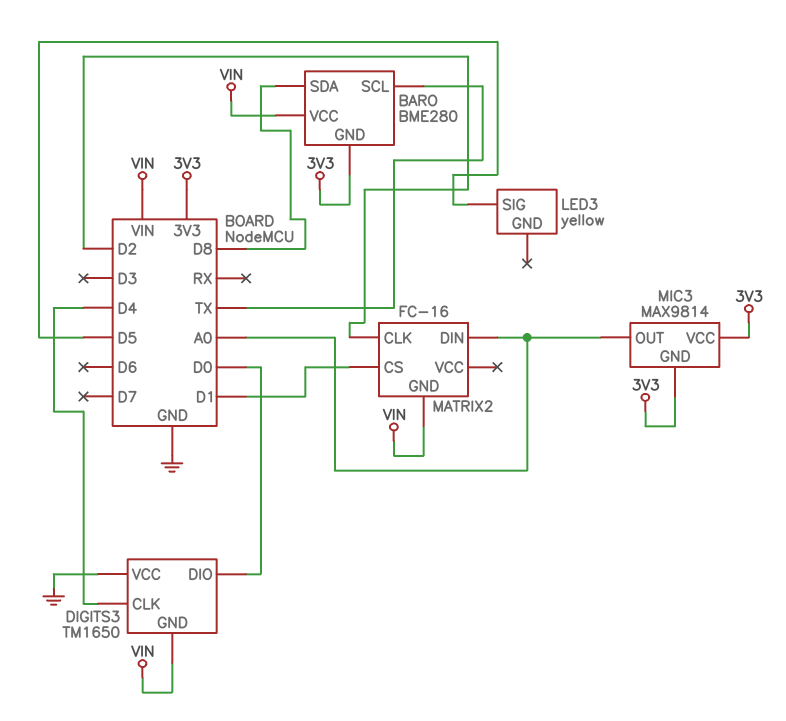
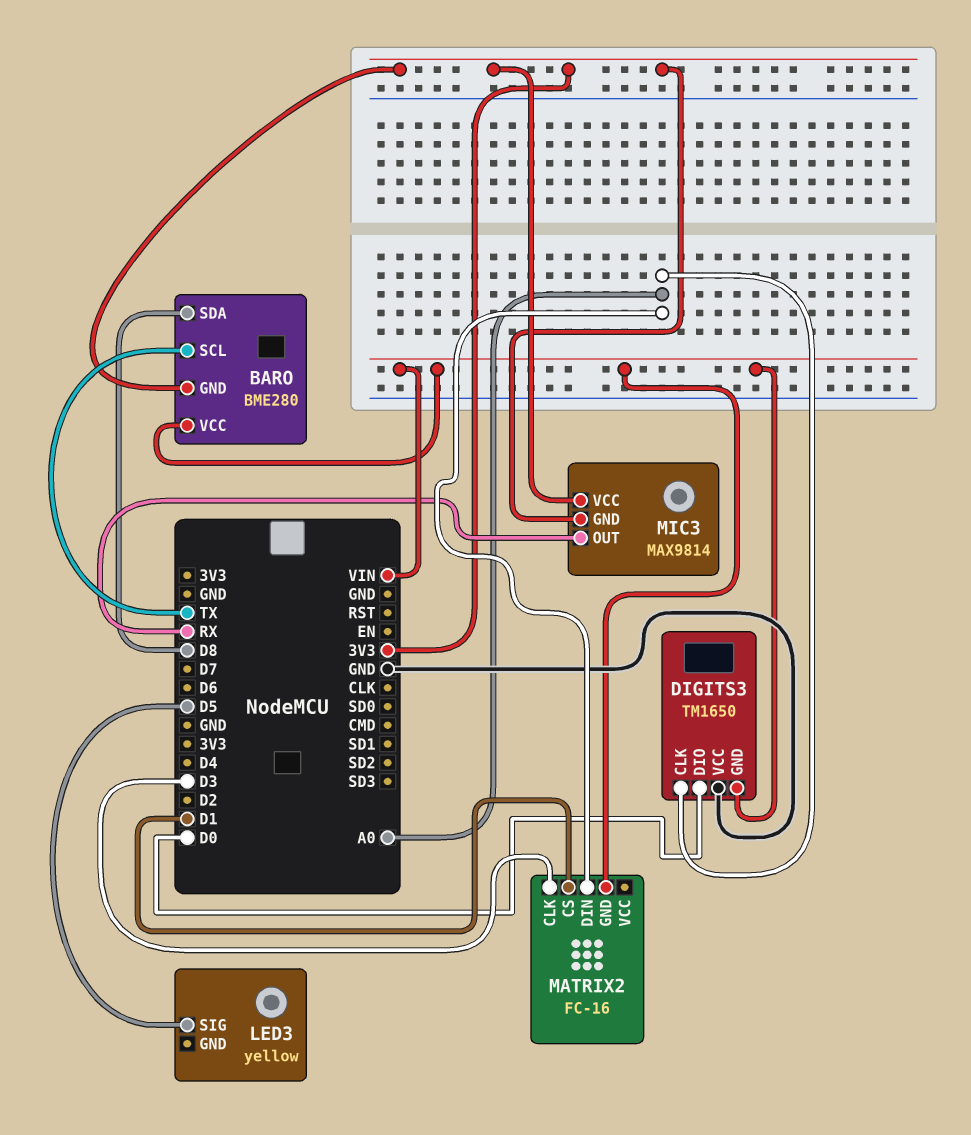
DIGITS3 pin CLK: D4 -> A0
MATRIX2 pin CLK: D2 -> D3
MIC3 pin OUT: A0 -> RX

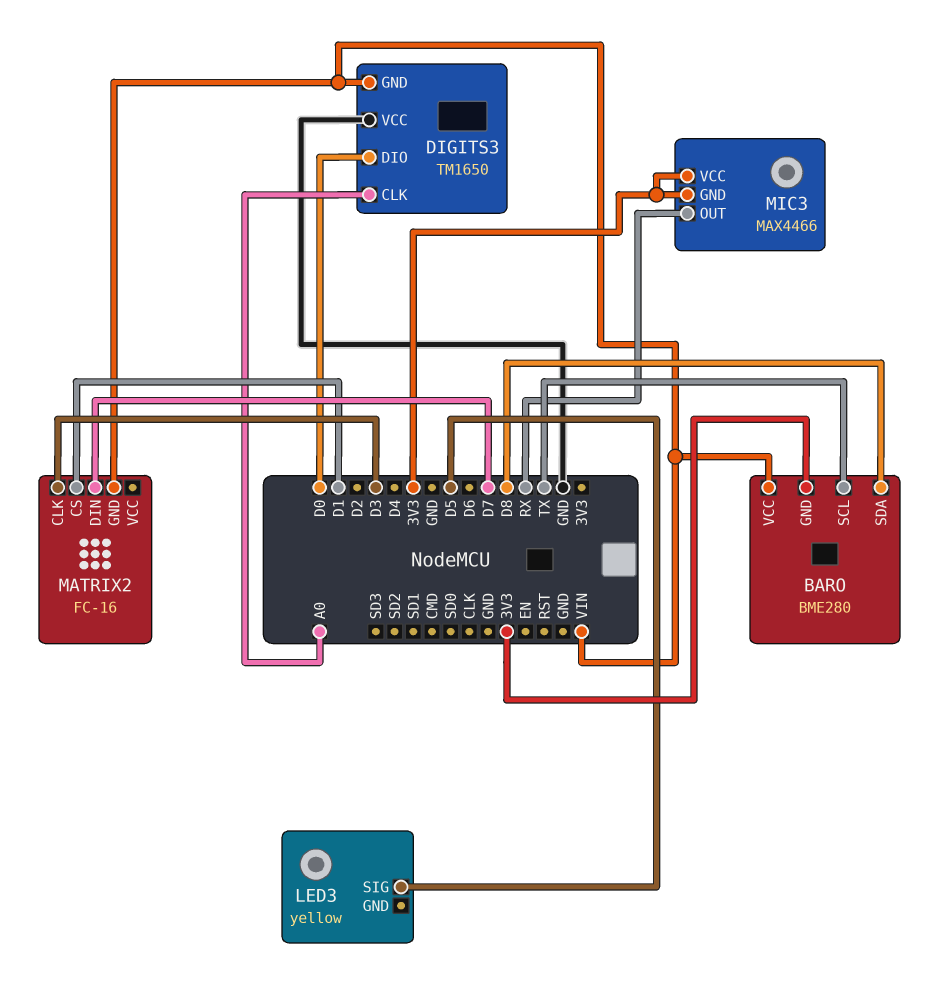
MATRIX2 pin DIN: A0 -> D7
MIC3: MAX9814 -> MAX4466

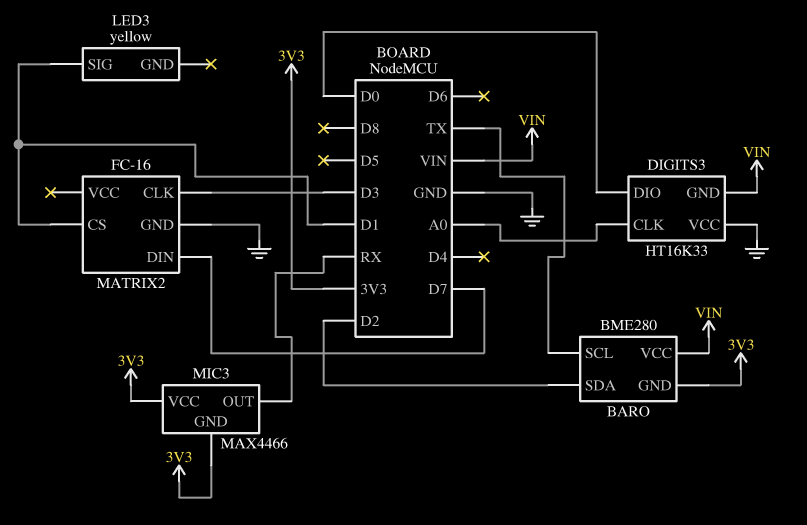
BARO pin SDA: D8 -> D2
DIGITS3: TM1650 -> HT16K33
LED3 pin SIG: D5 -> D1
MATRIX2 pin GND: VIN -> GND

